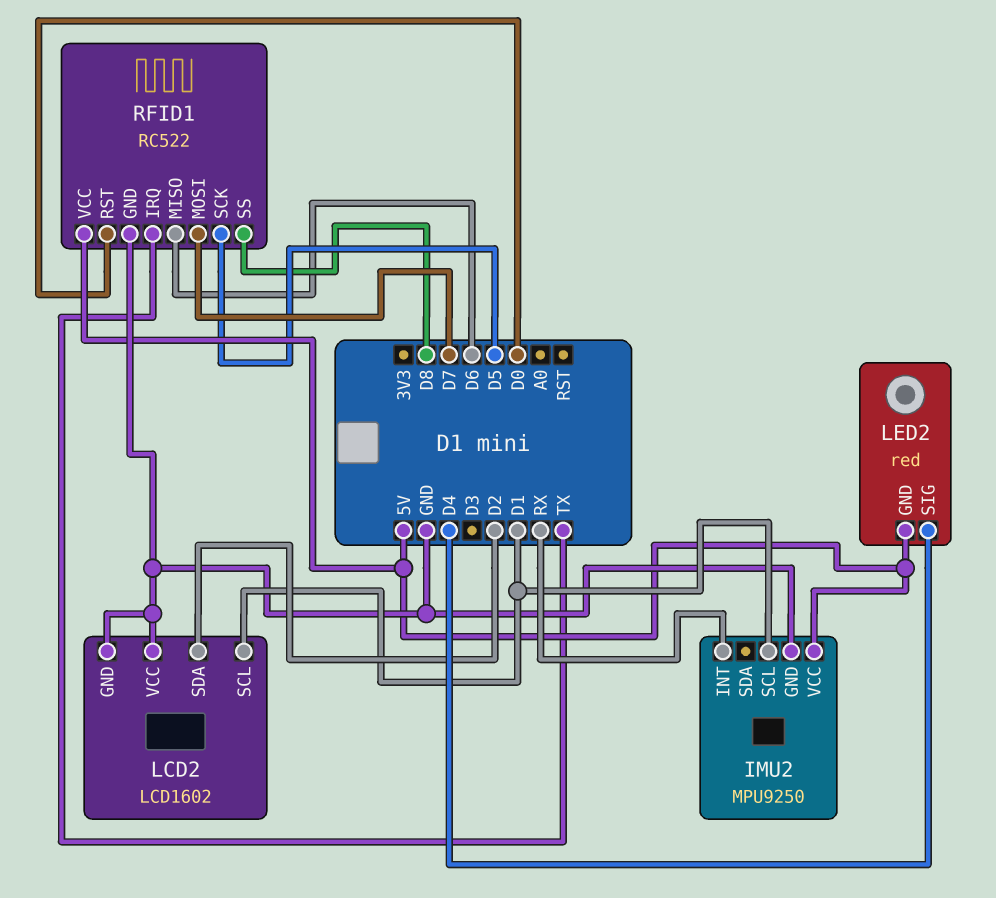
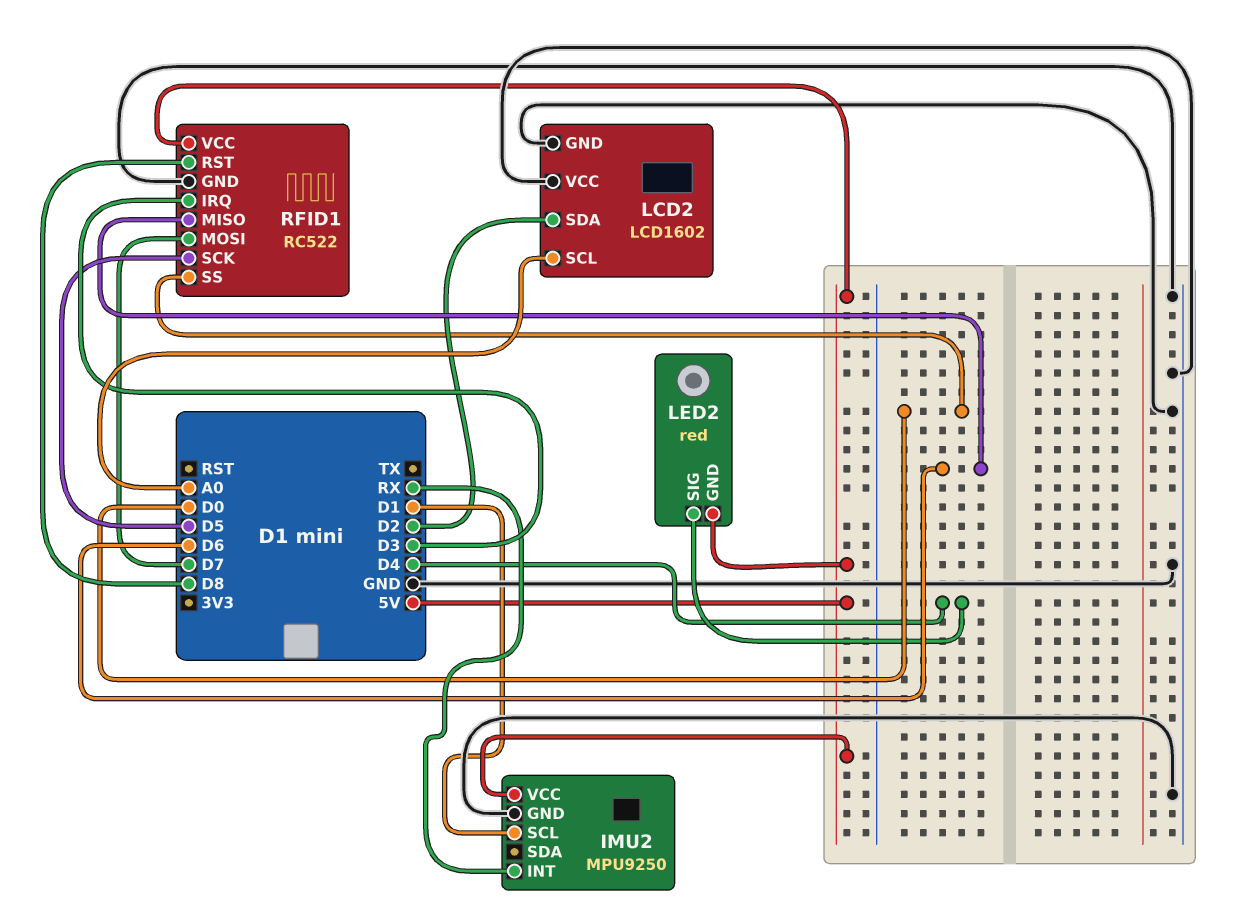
LCD2 pin SCL: D1 -> A0
RFID1 pin IRQ: TX -> D3
RFID1 pin RST: D0 -> D8
RFID1 pin SS: D8 -> D0

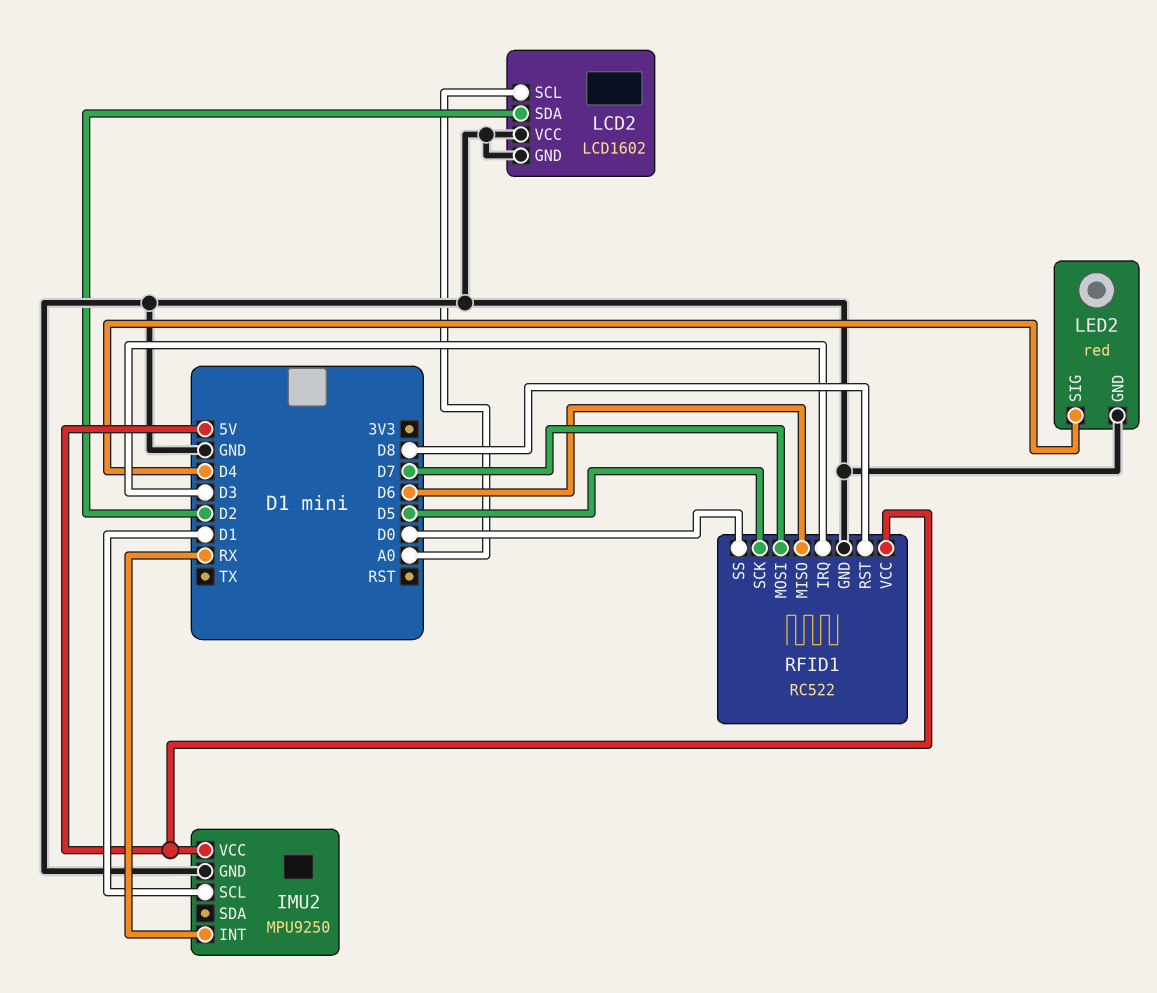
LED2 pin GND: 5V -> GND

